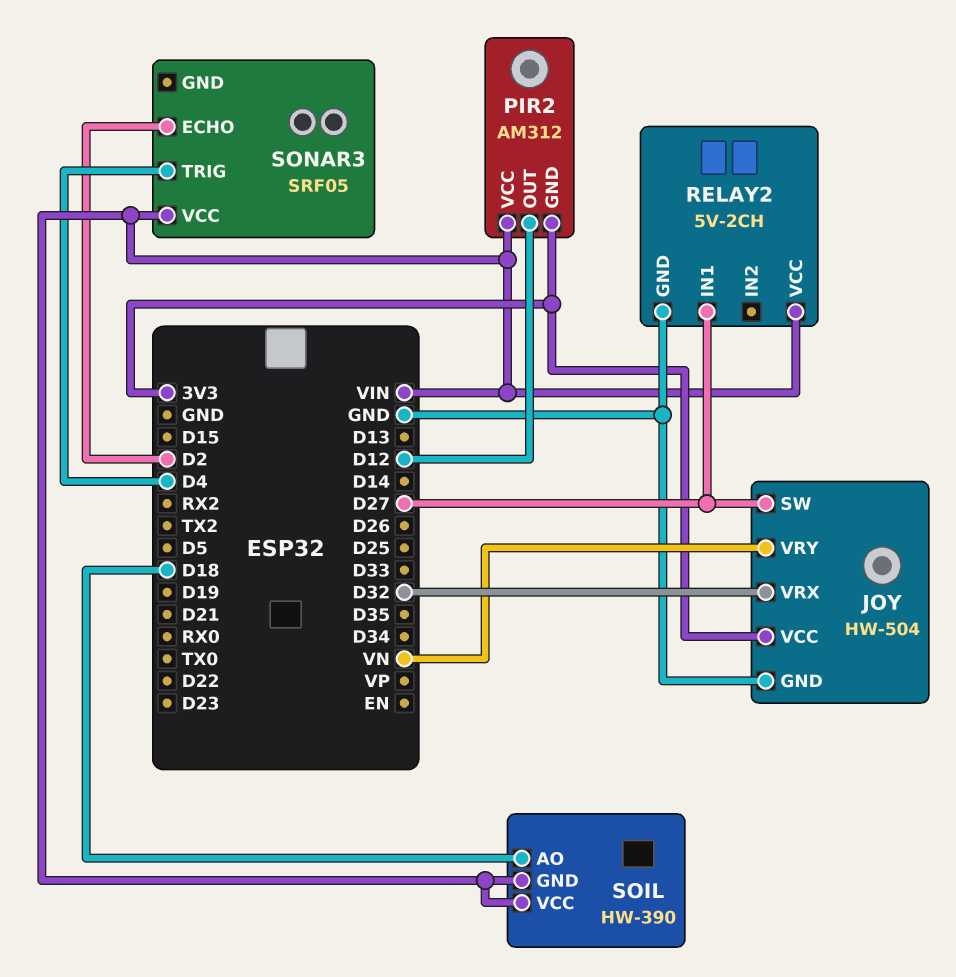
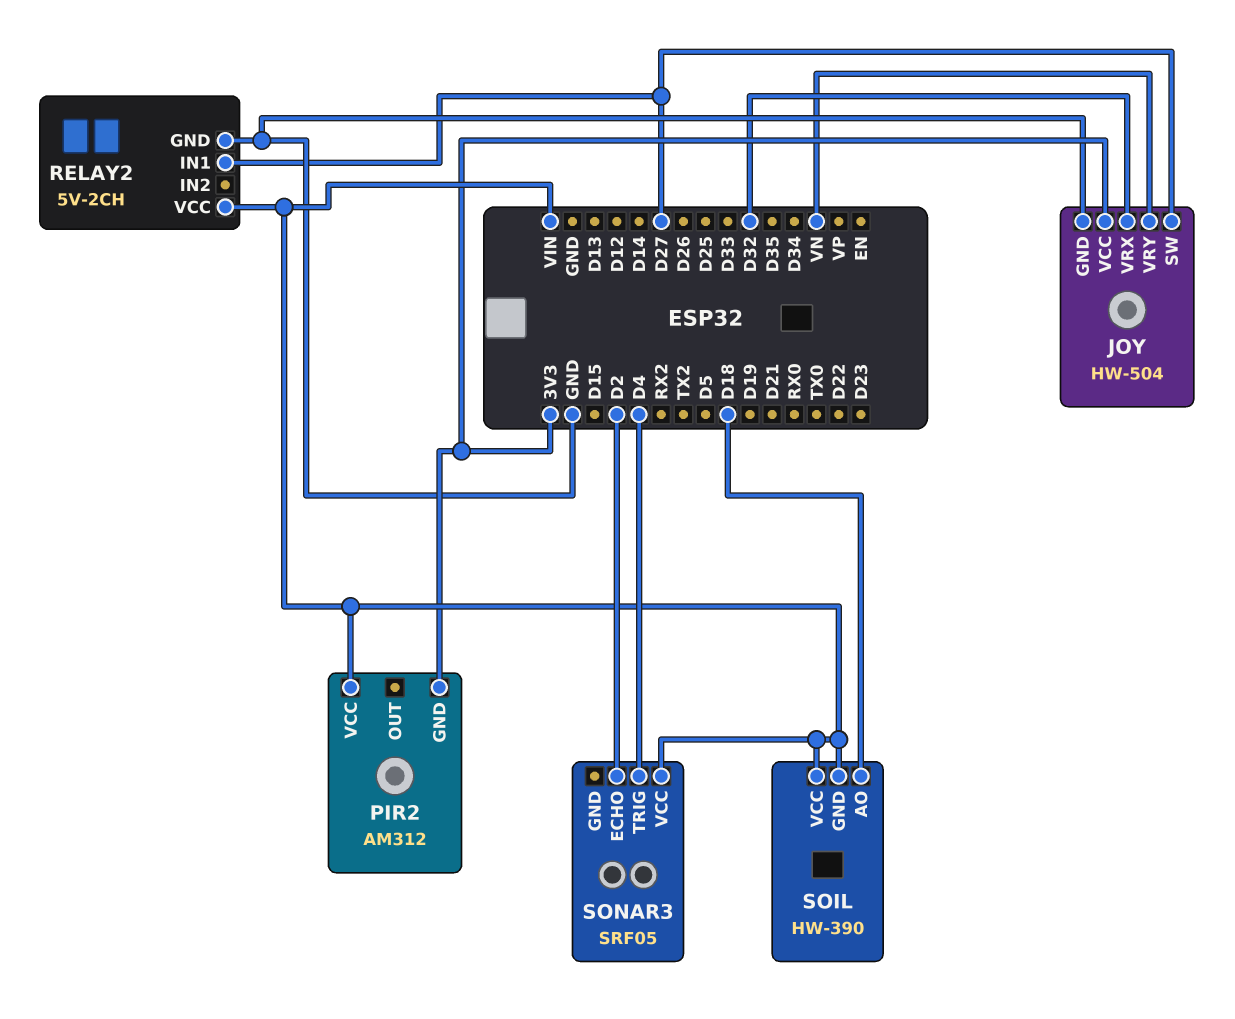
PIR2 pin OUT: D12 -> none

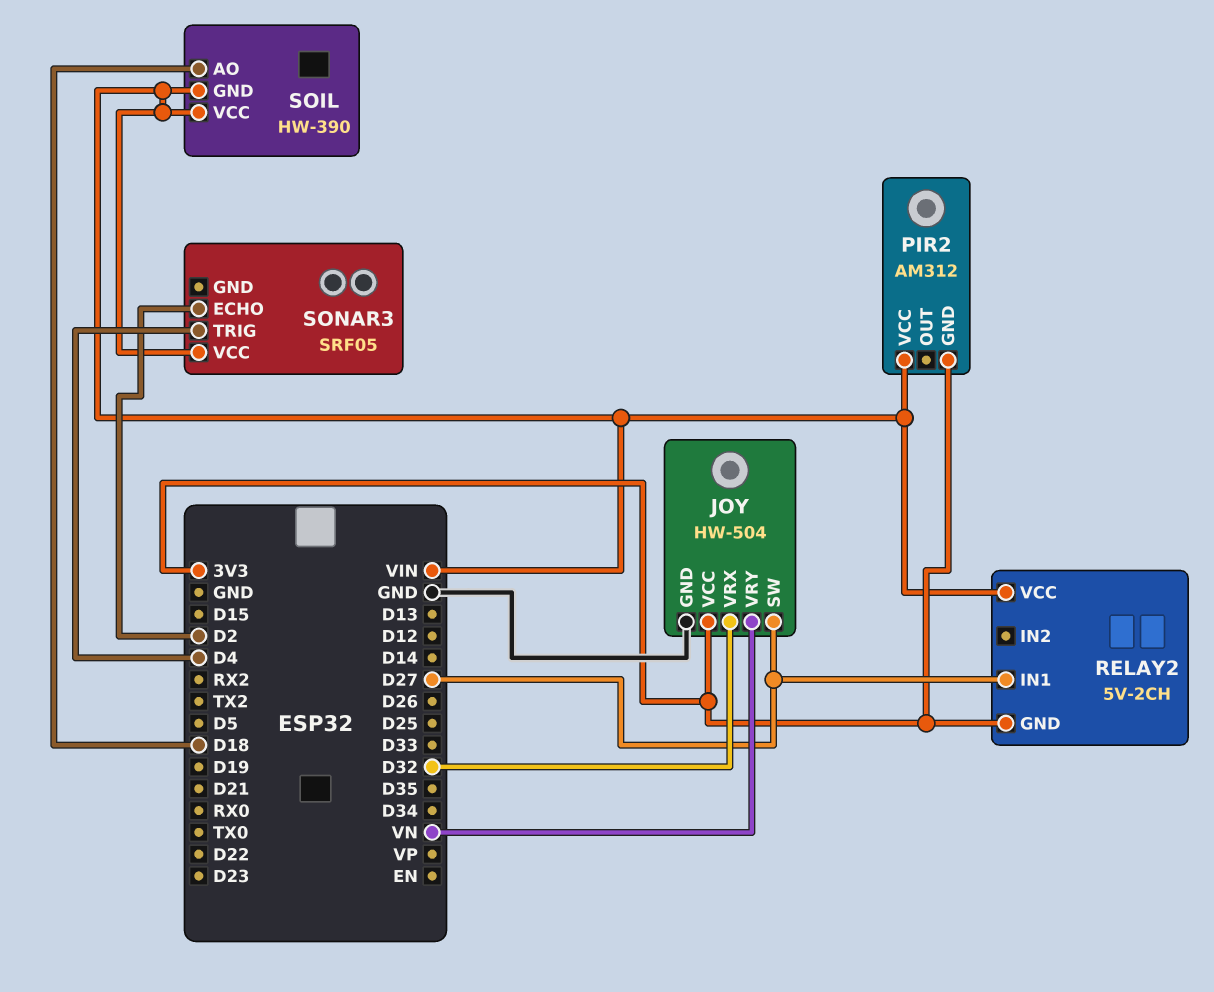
RELAY2 pin GND: GND -> 3V3

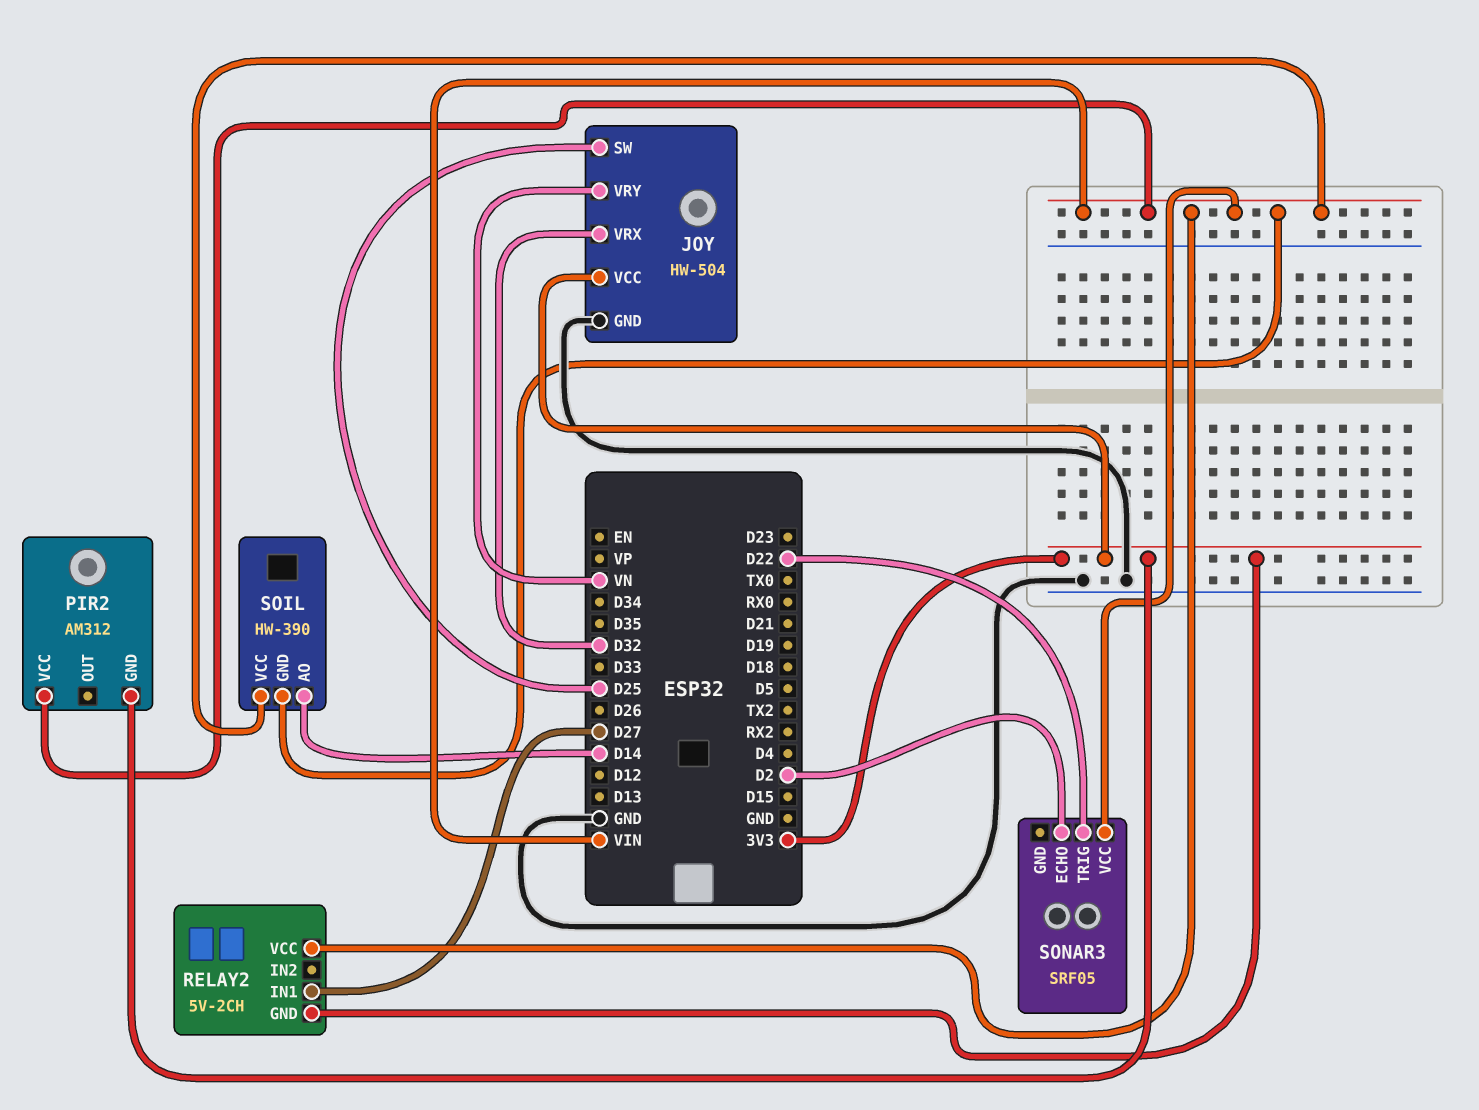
JOY pin SW: D27 -> D25
SOIL pin AO: D18 -> D14
SONAR3 pin TRIG: D4 -> D22

